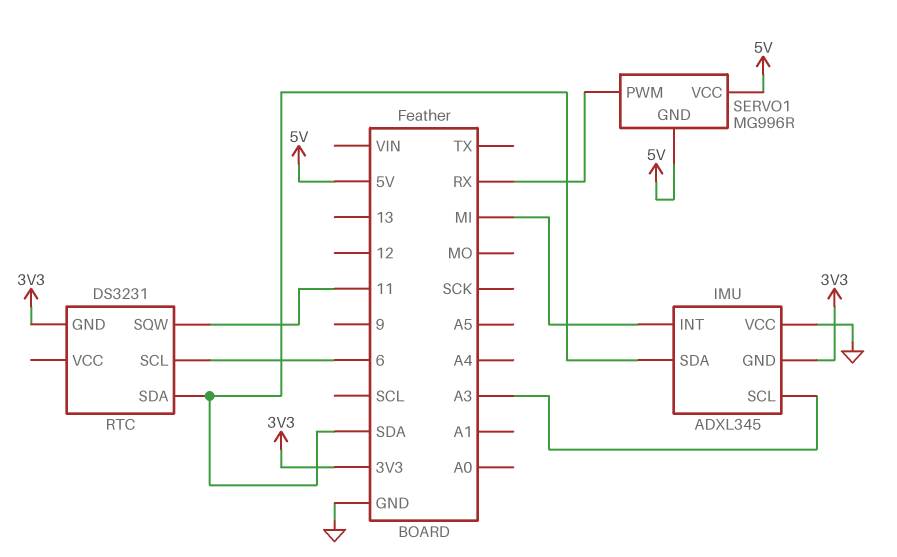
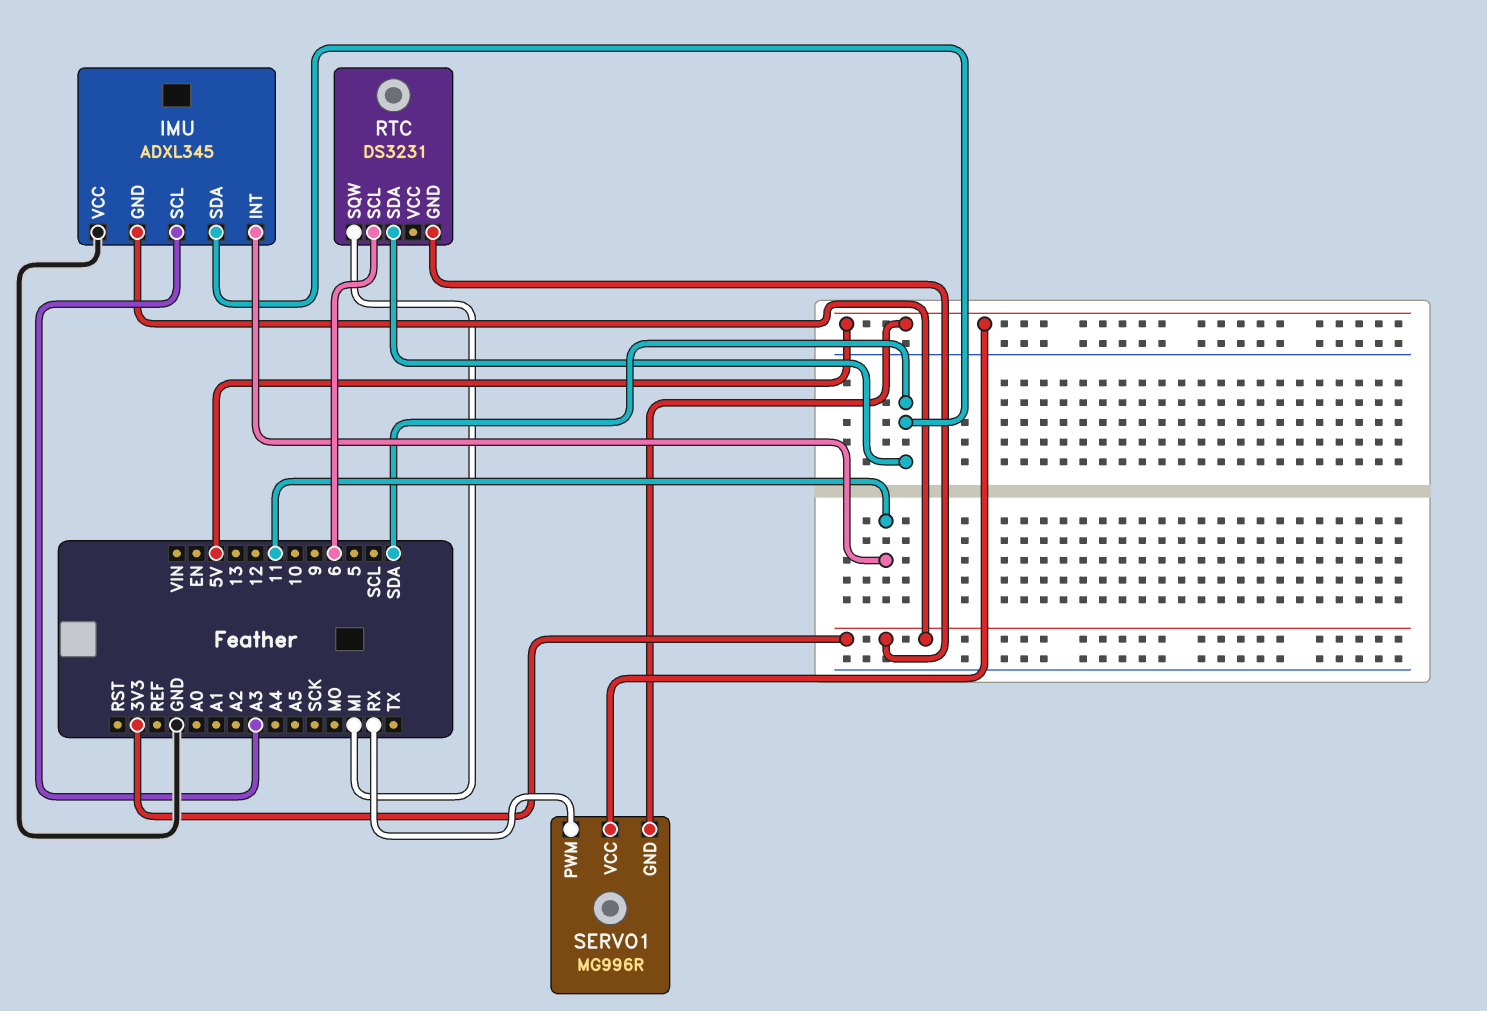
IMU pin INT: MI -> 11
RTC pin SQW: 11 -> MI

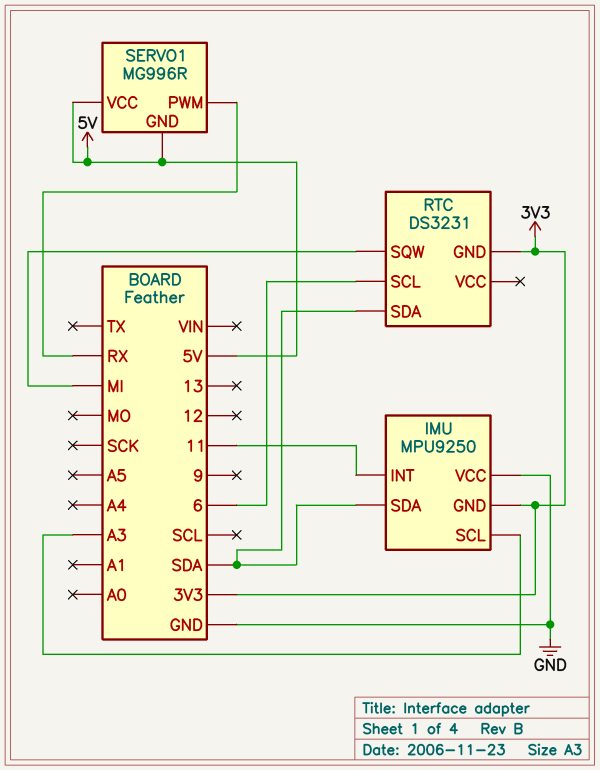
IMU: ADXL345 -> MPU9250

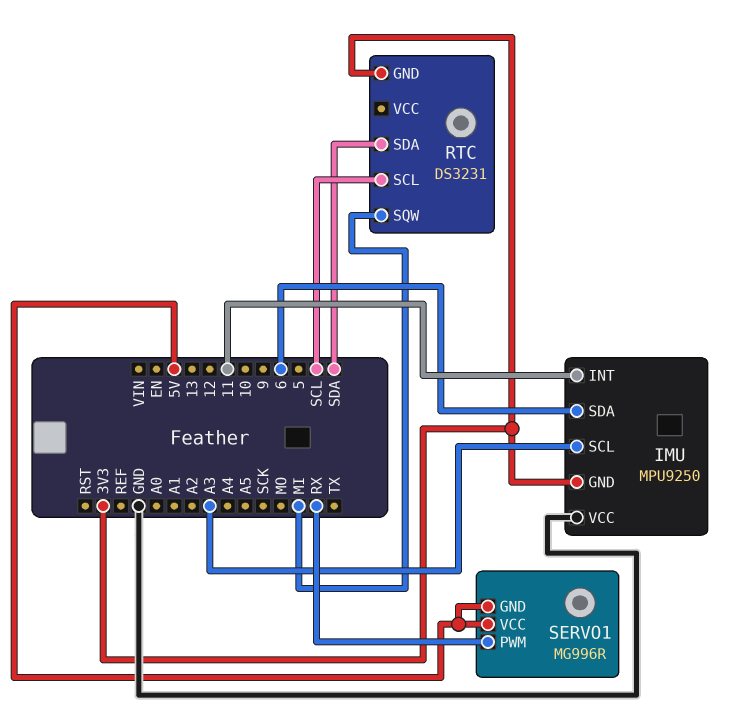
IMU pin SDA: SDA -> 6
RTC pin SCL: 6 -> SCL

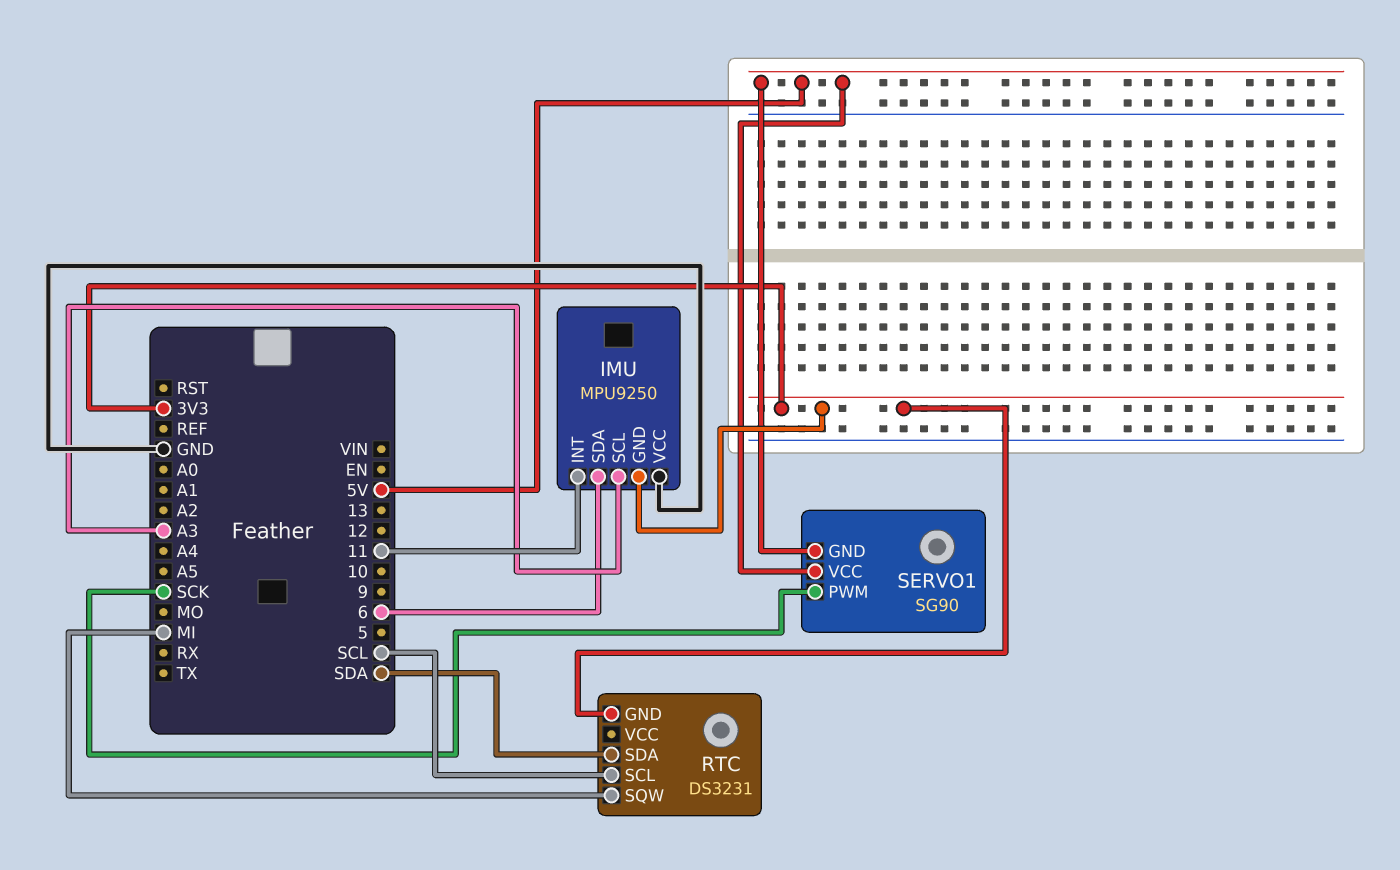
SERVO1: MG996R -> SG90
SERVO1 pin PWM: RX -> SCK

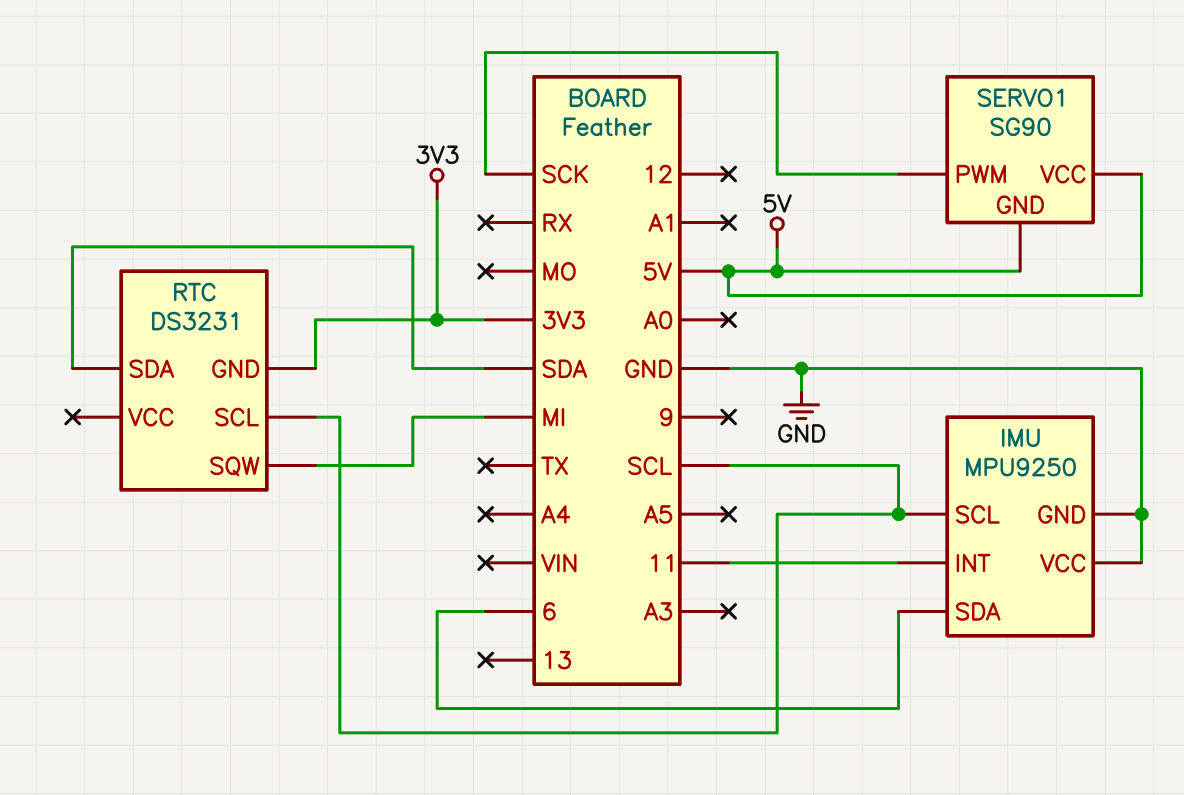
IMU pin GND: 3V3 -> GND
IMU pin SCL: A3 -> SCL

